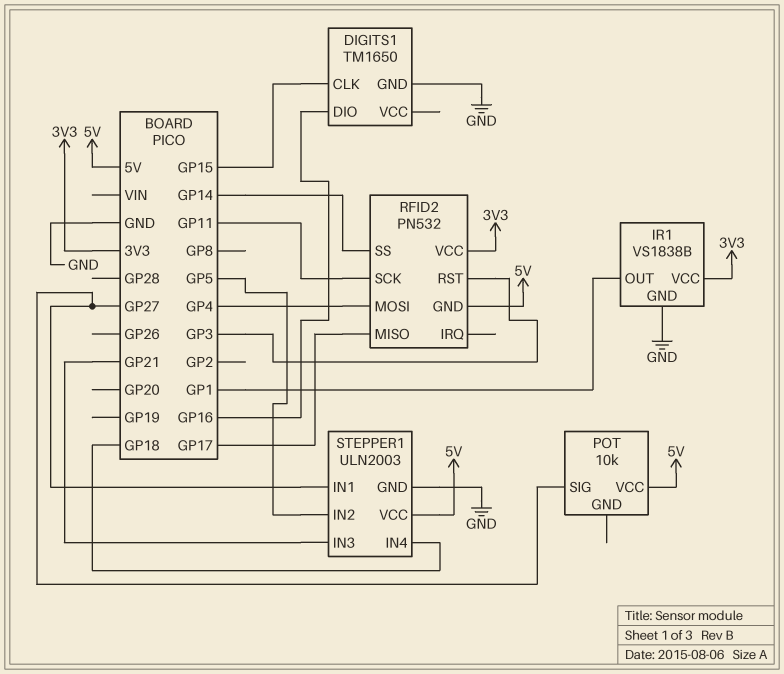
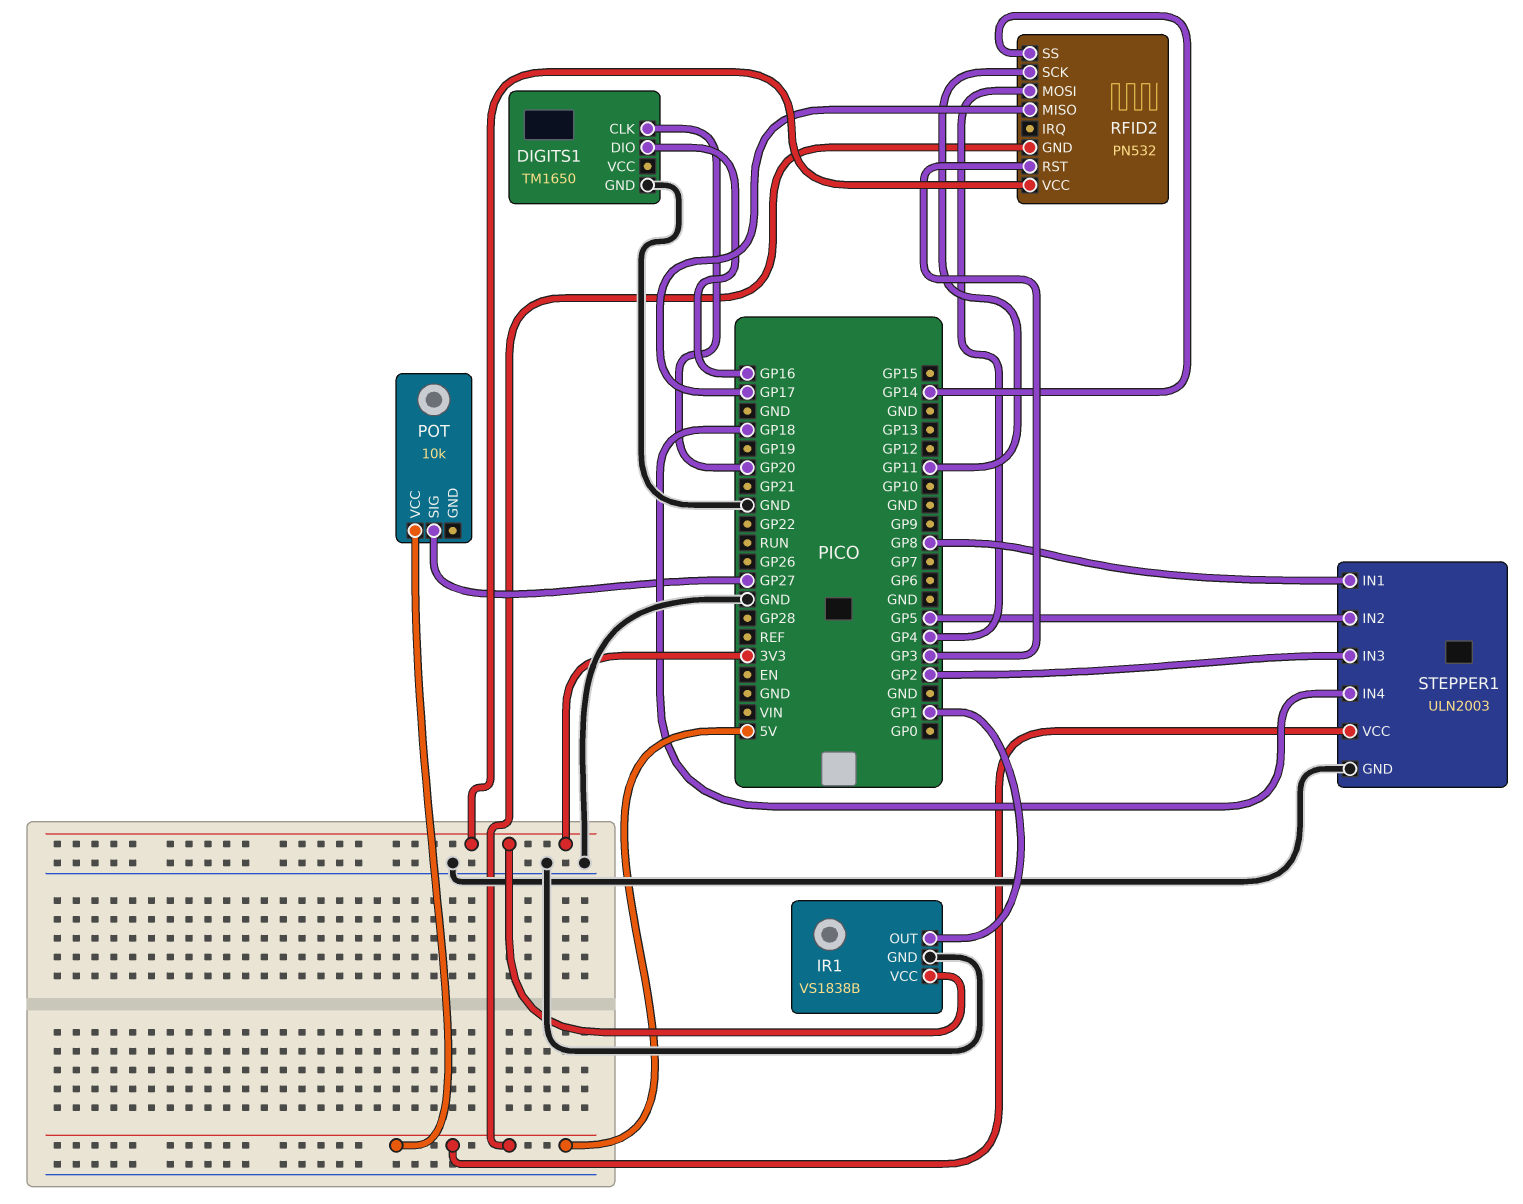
DIGITS1 pin CLK: GP15 -> GP20
STEPPER1 pin IN1: GP27 -> GP8
STEPPER1 pin IN3: GP21 -> GP2

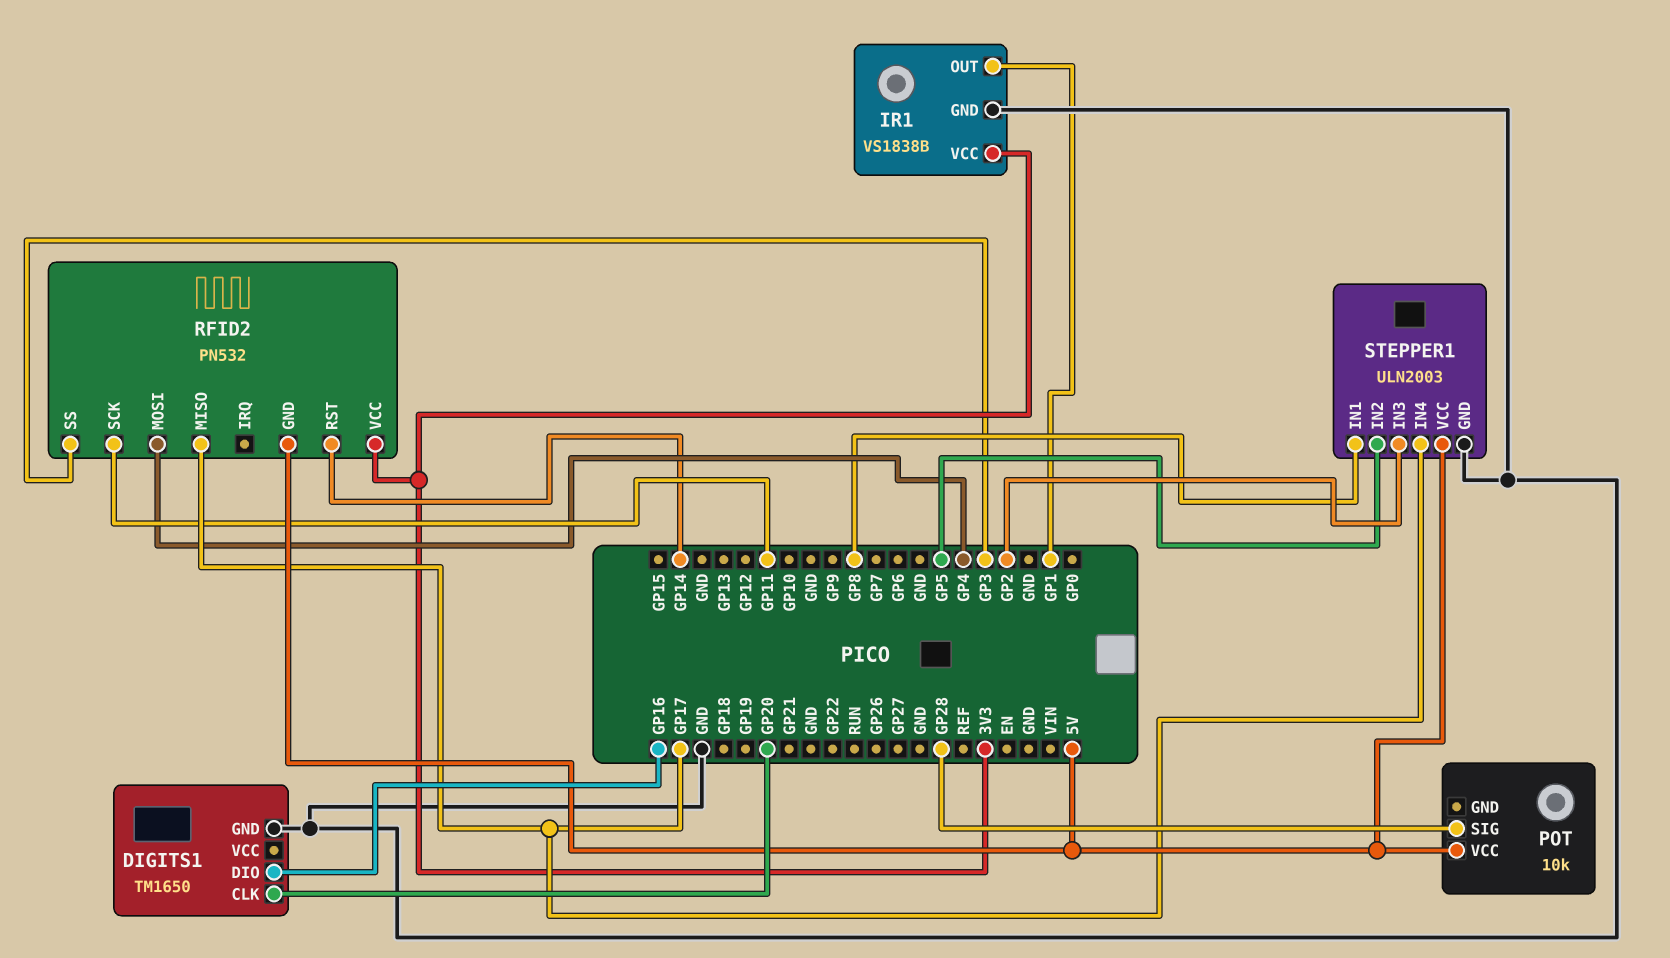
POT pin SIG: GP27 -> GP28
RFID2 pin RST: GP3 -> GP14
RFID2 pin SS: GP14 -> GP3
STEPPER1 pin IN4: GP18 -> GP17

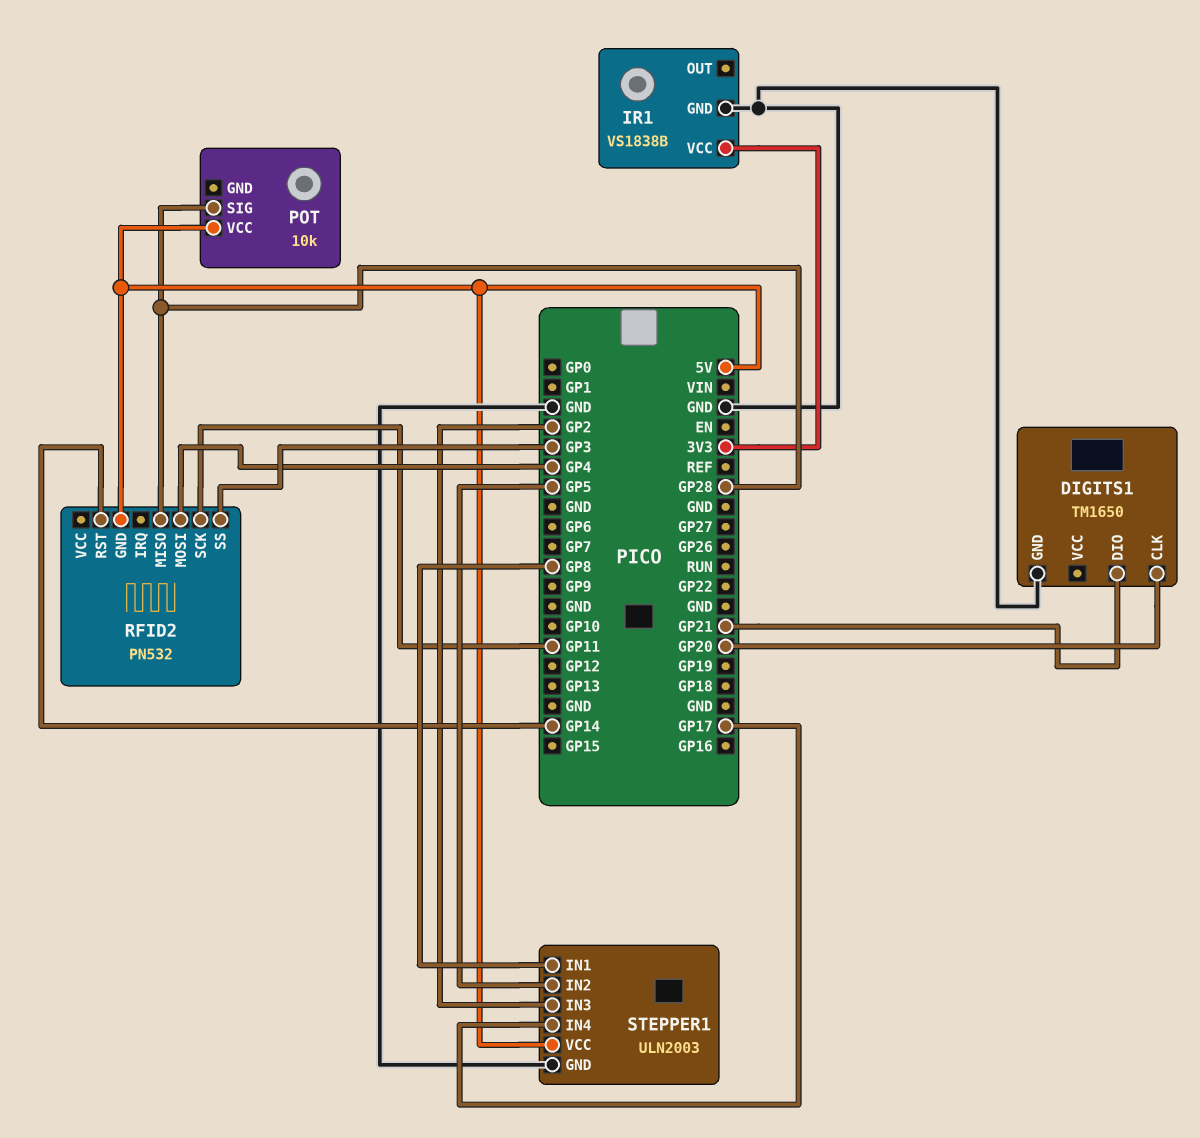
DIGITS1 pin DIO: GP16 -> GP21
IR1 pin OUT: GP1 -> none
RFID2 pin MISO: GP17 -> GP28
RFID2 pin VCC: 3V3 -> none

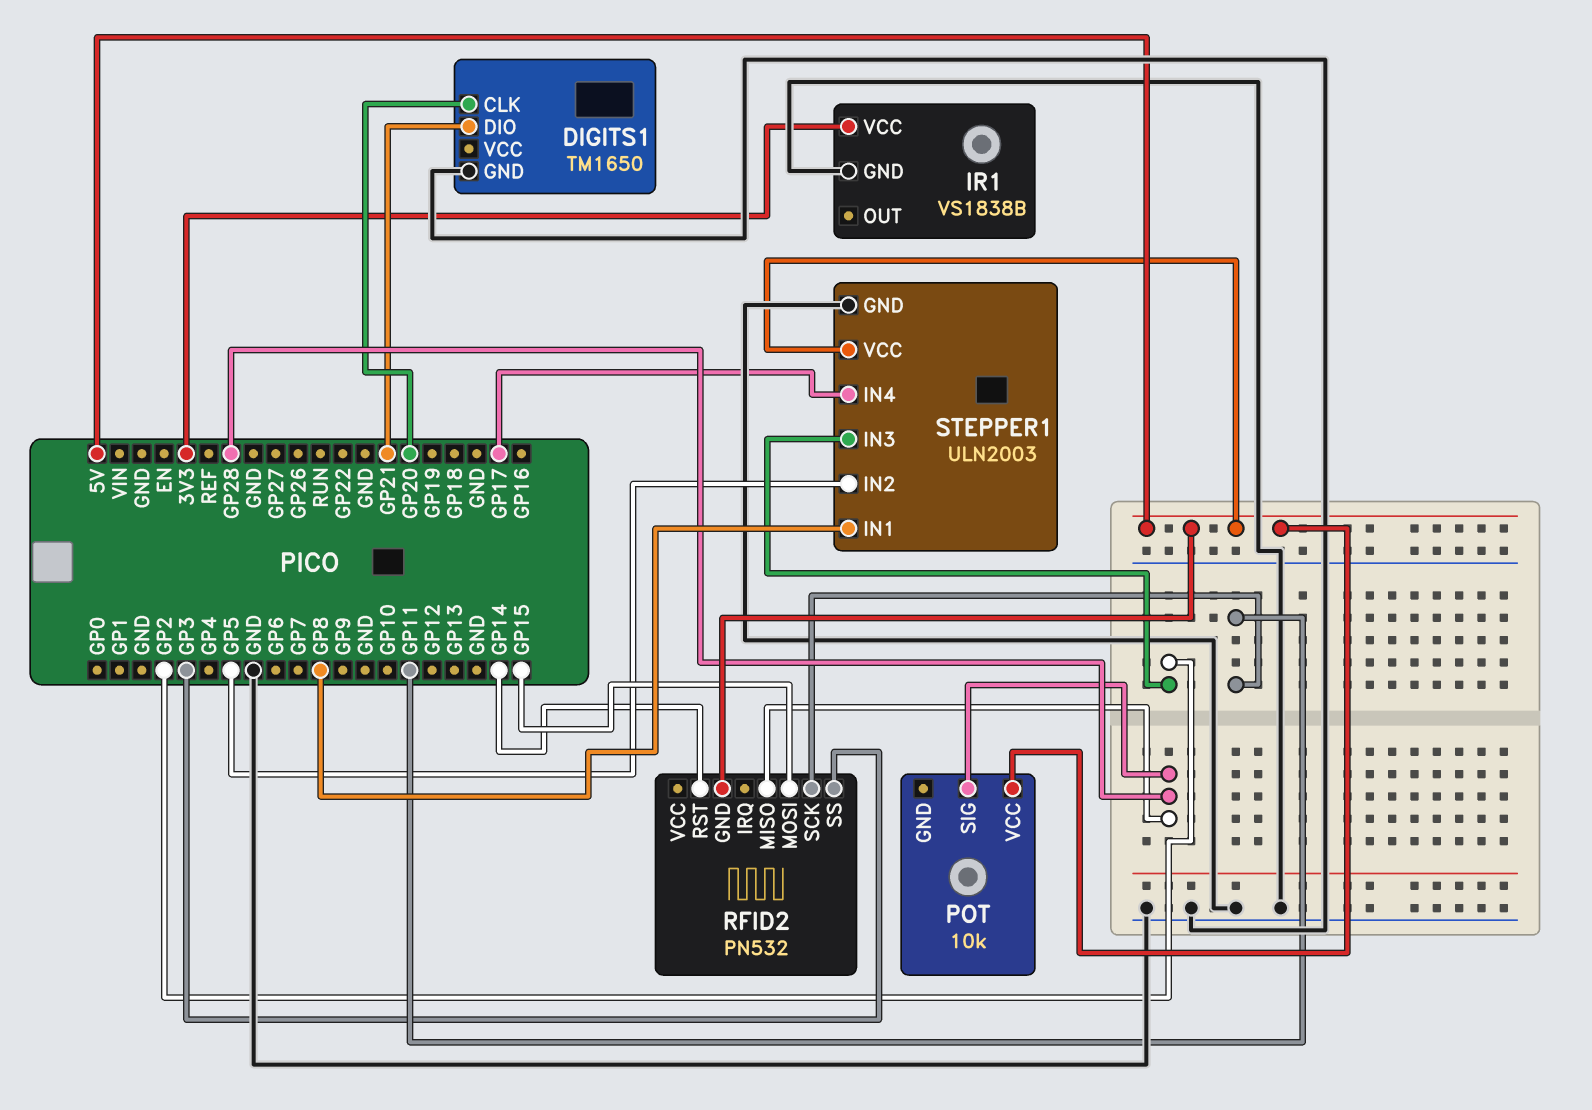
RFID2 pin MOSI: GP4 -> GP15

